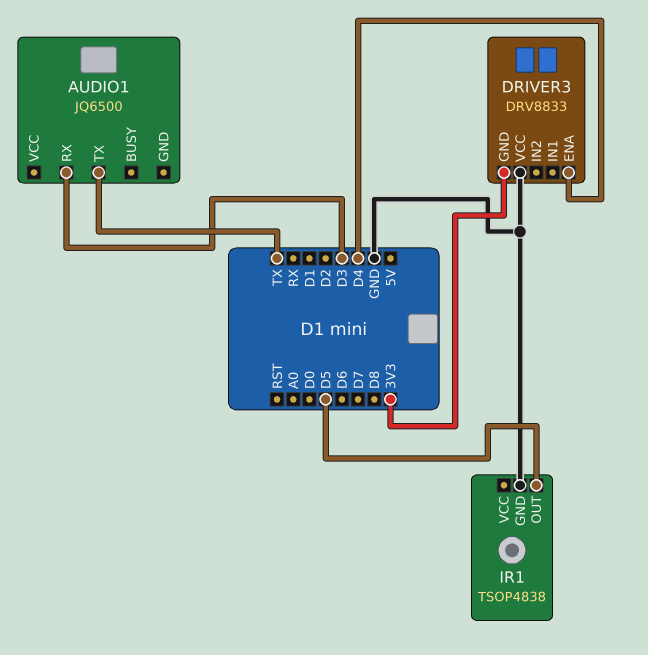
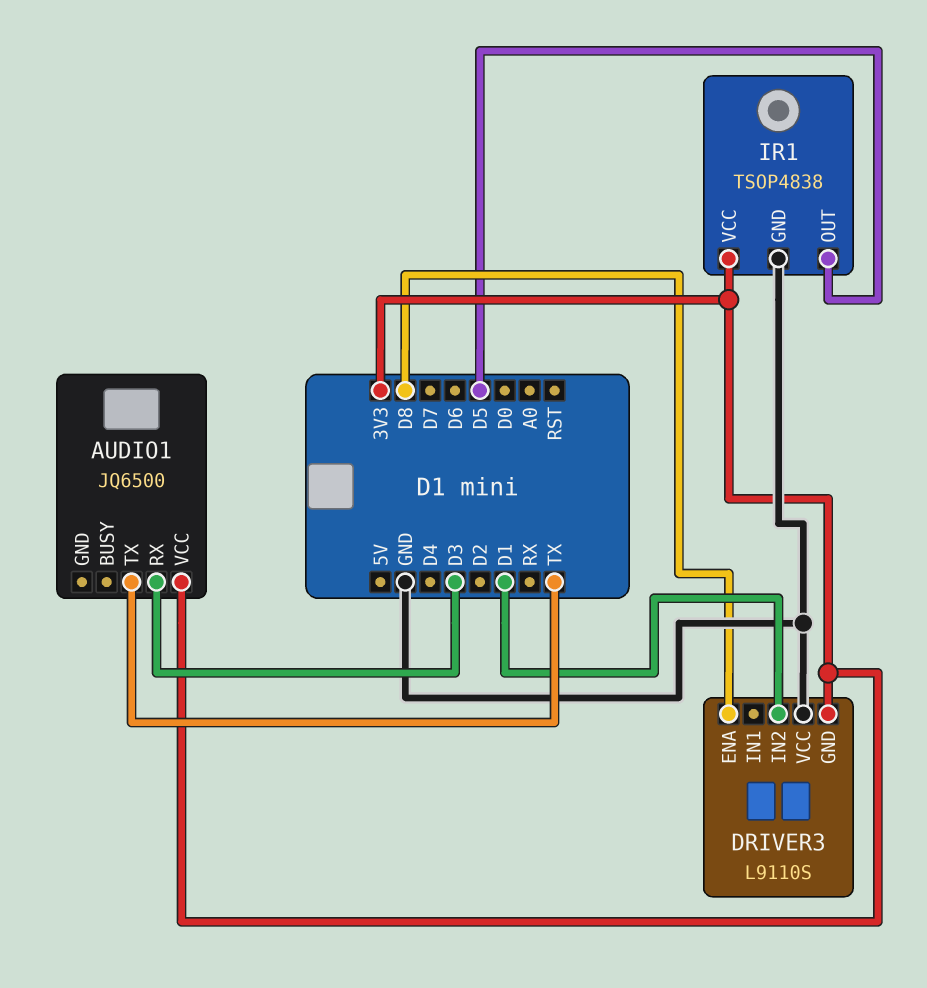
AUDIO1 pin VCC: none -> 3V3
DRIVER3: DRV8833 -> L9110S
DRIVER3 pin ENA: D4 -> D8
DRIVER3 pin IN2: none -> D1
IR1 pin VCC: none -> 3V3

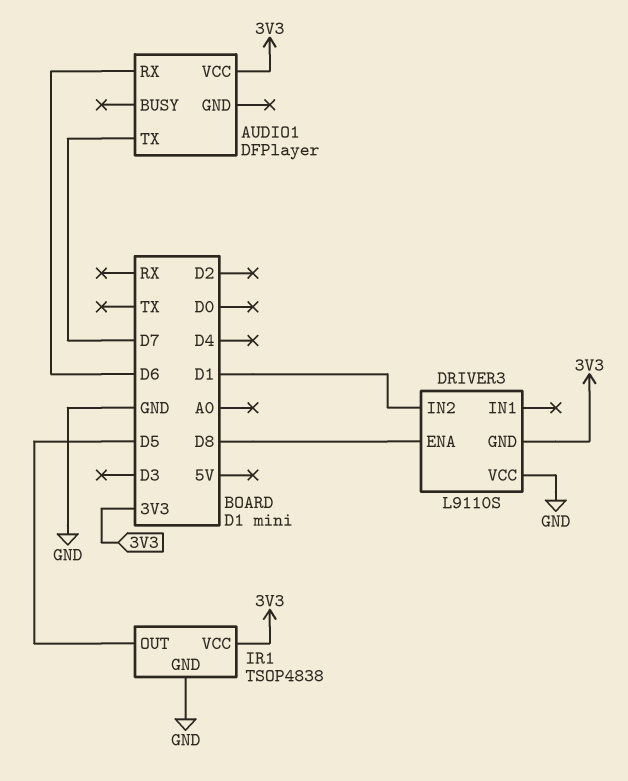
AUDIO1: JQ6500 -> DFPlayer
AUDIO1 pin RX: D3 -> D6
AUDIO1 pin TX: TX -> D7

